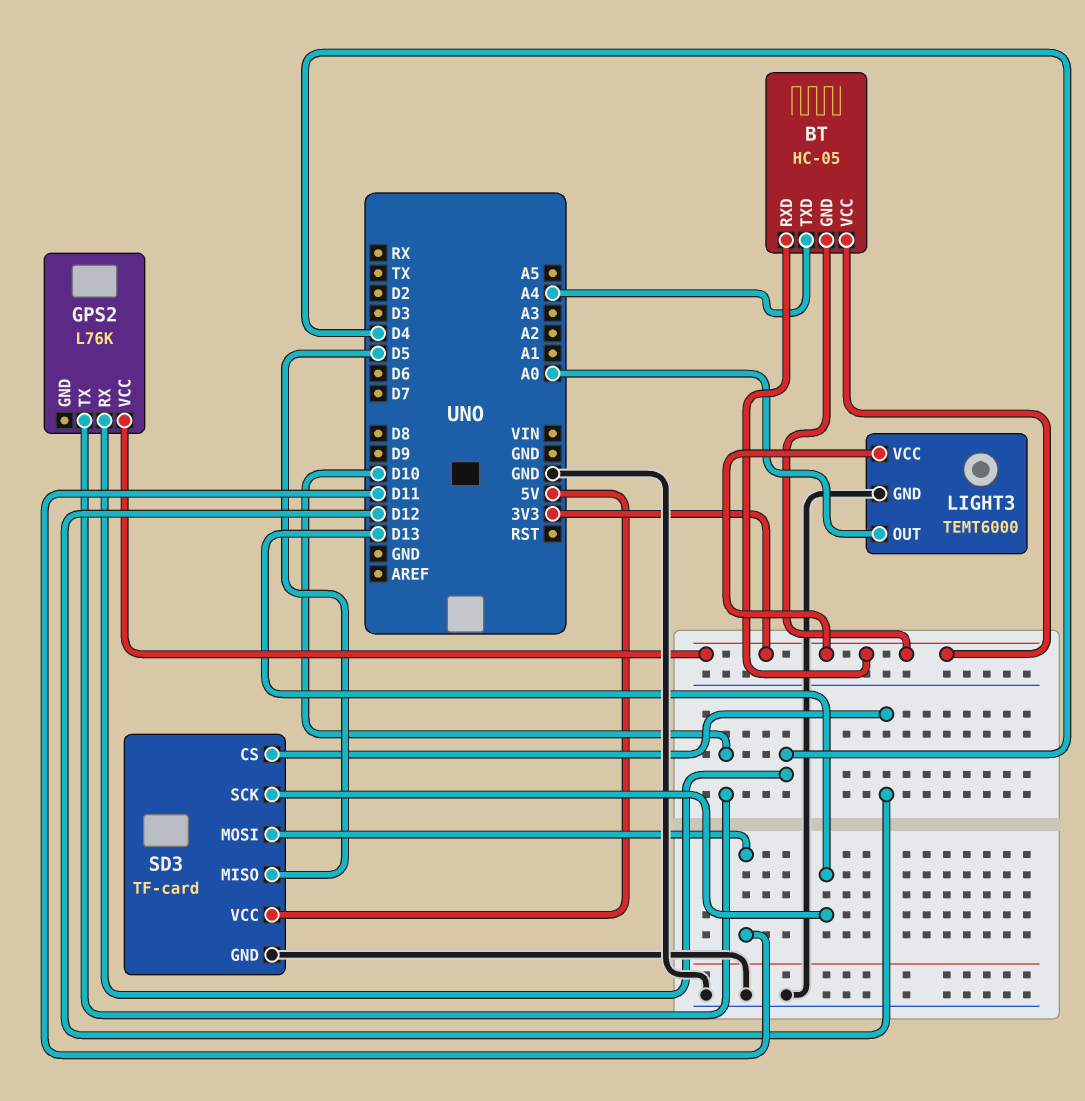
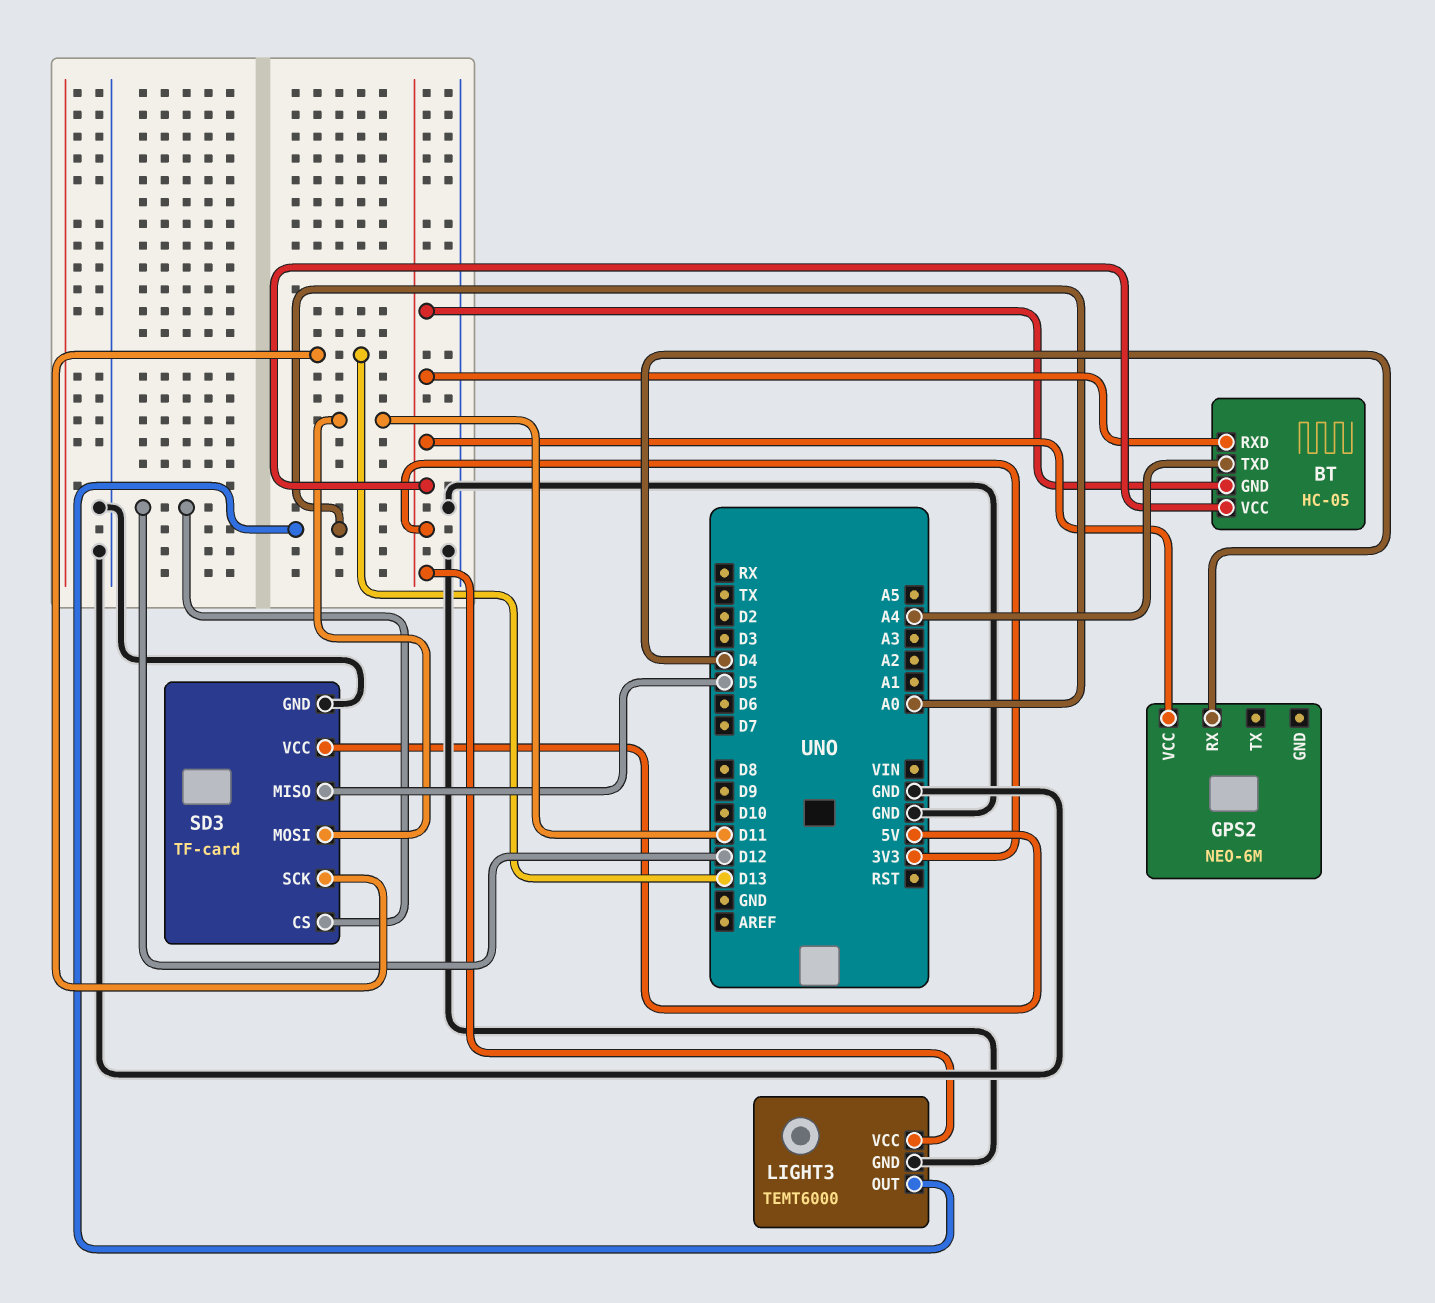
GPS2: L76K -> NEO-6M
GPS2 pin TX: D10 -> none

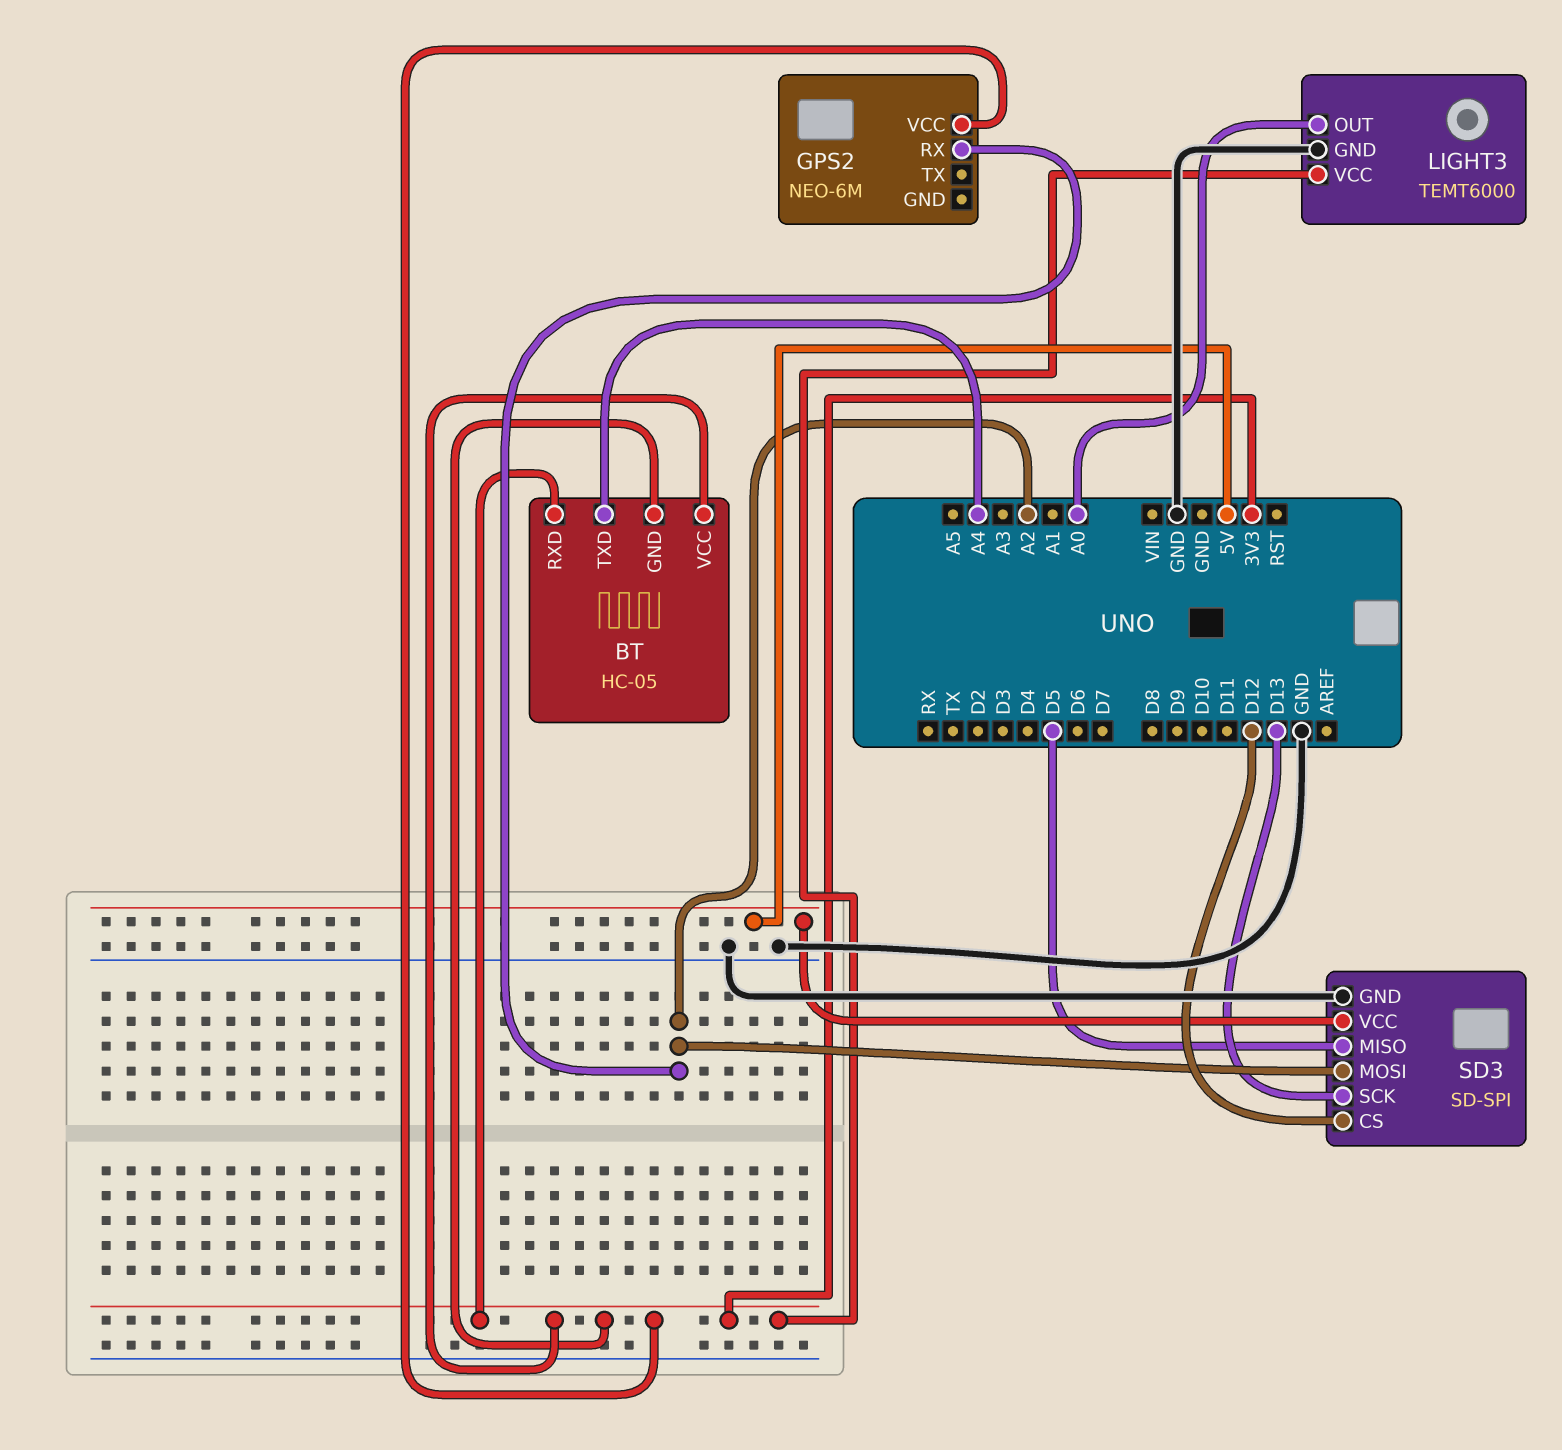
GPS2 pin RX: D4 -> A2
SD3: TF-card -> SD-SPI
SD3 pin MOSI: D11 -> A2

